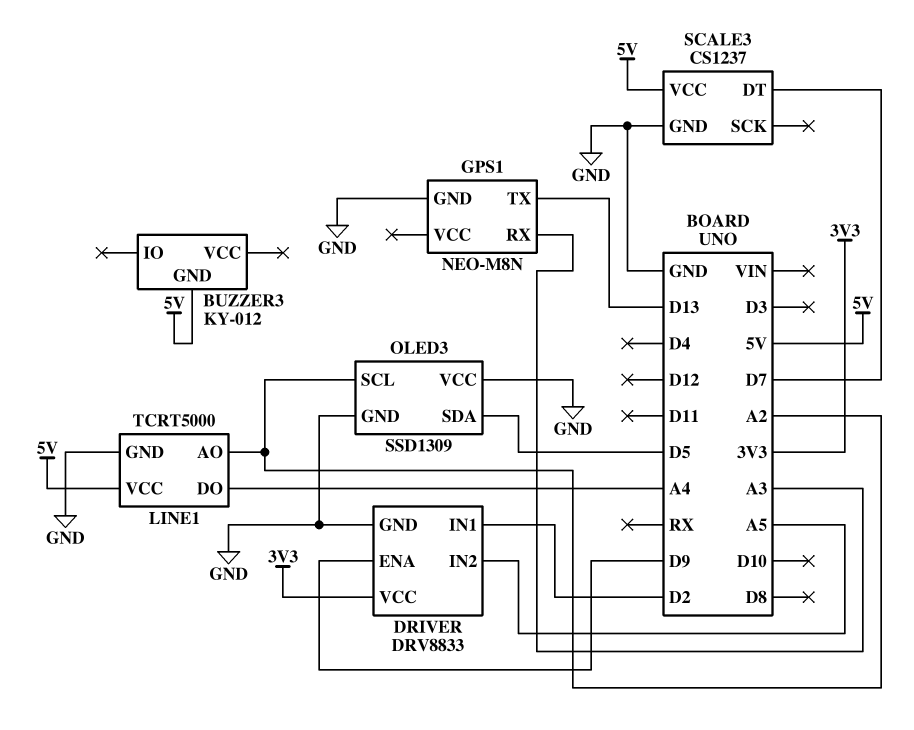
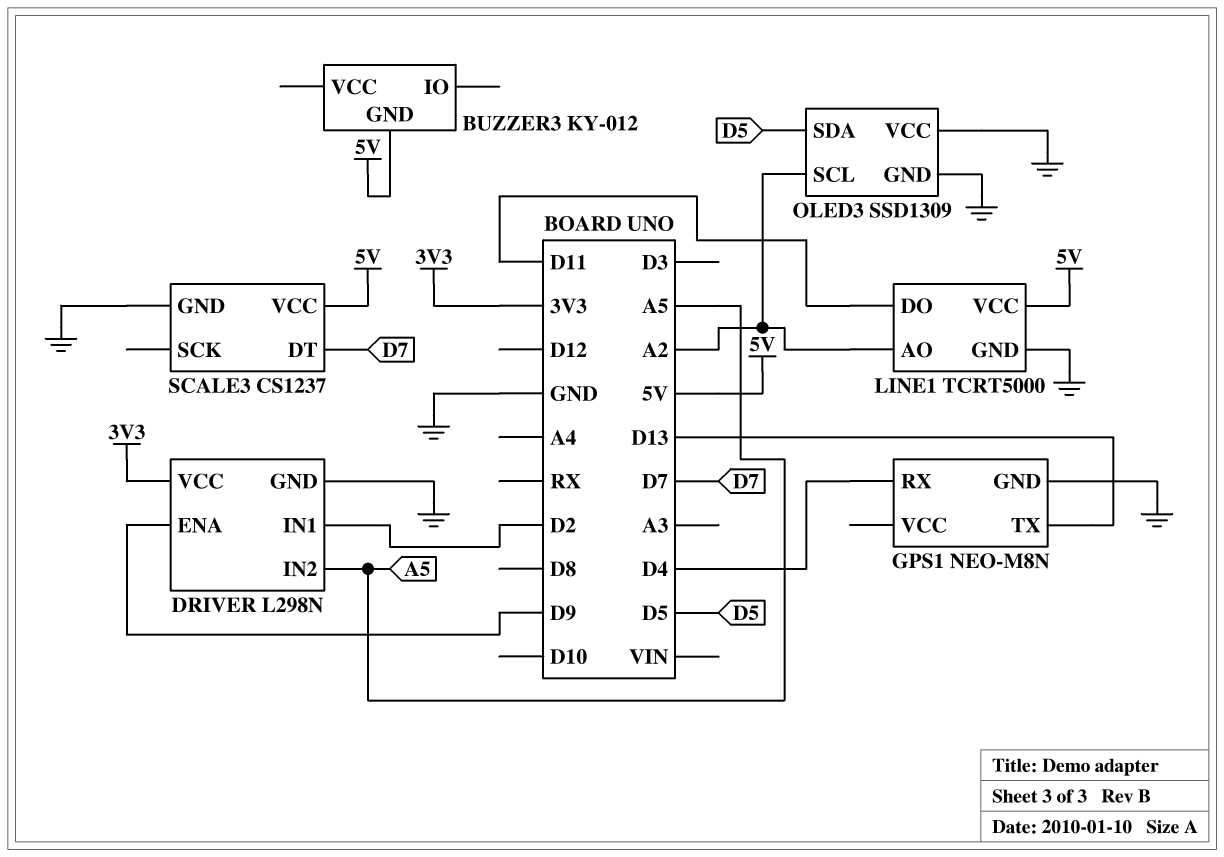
DRIVER: DRV8833 -> L298N
GPS1 pin RX: A3 -> D4
LINE1 pin DO: A4 -> D11

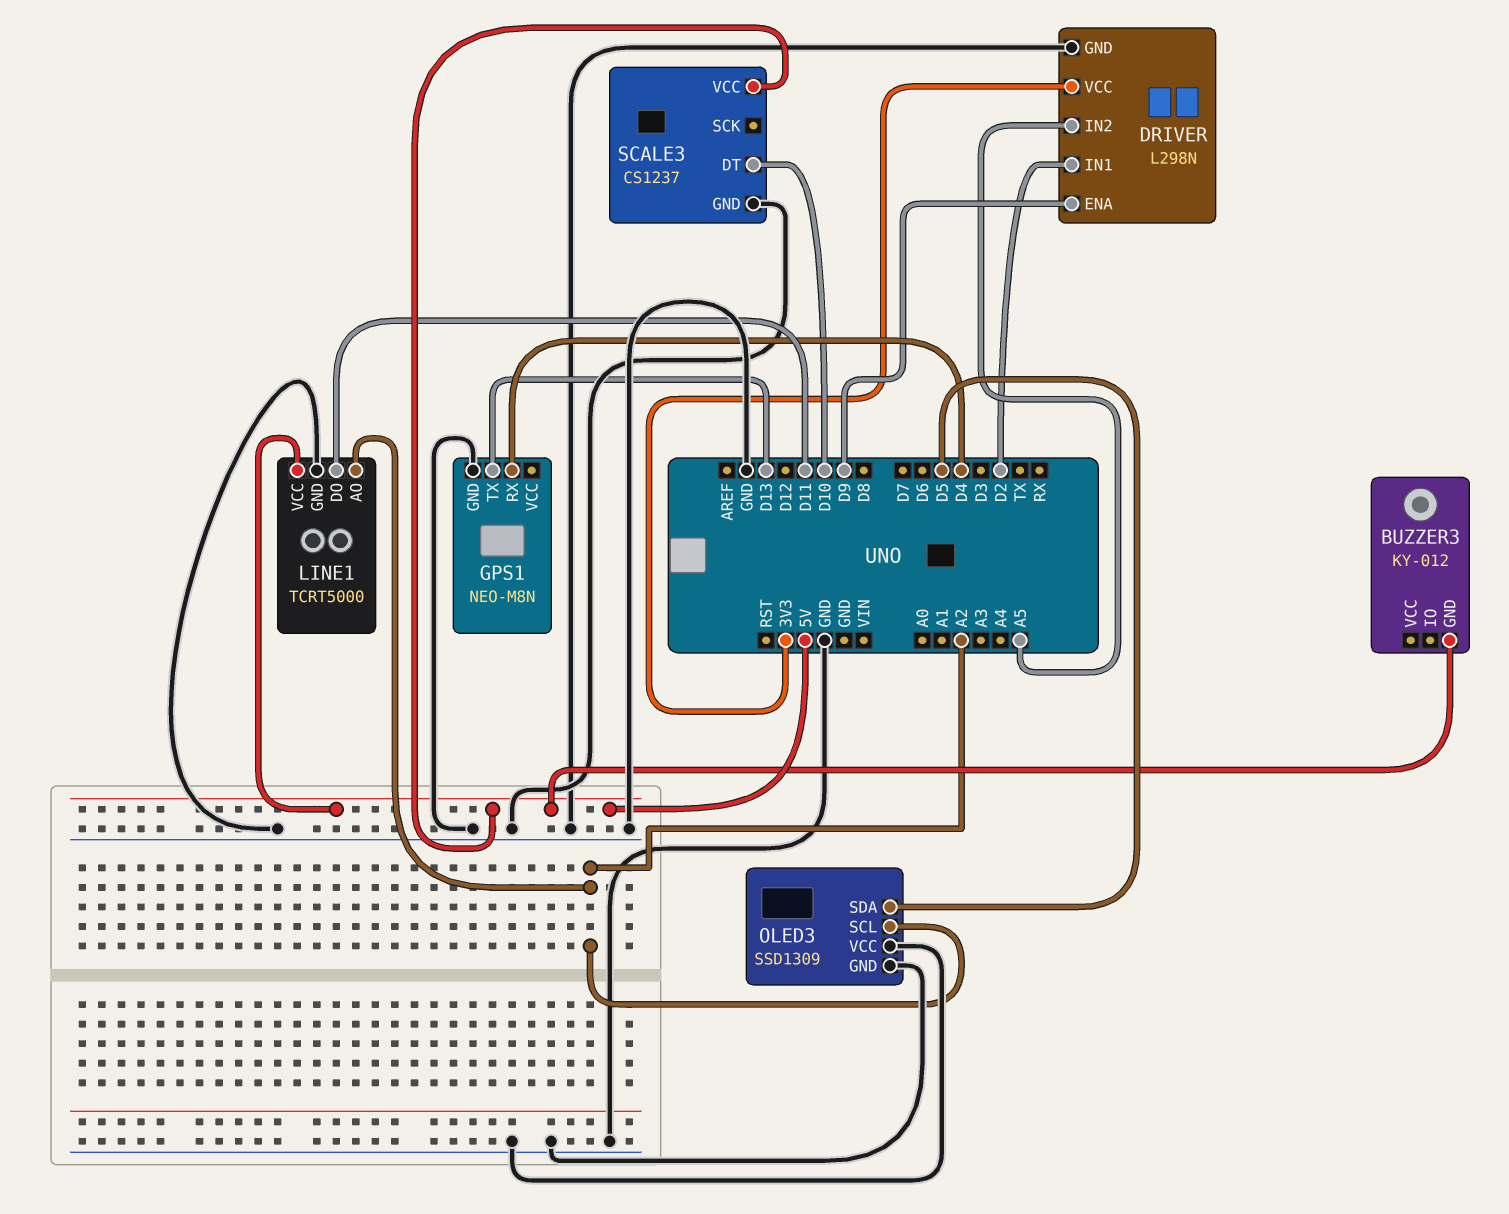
SCALE3 pin DT: D7 -> D10

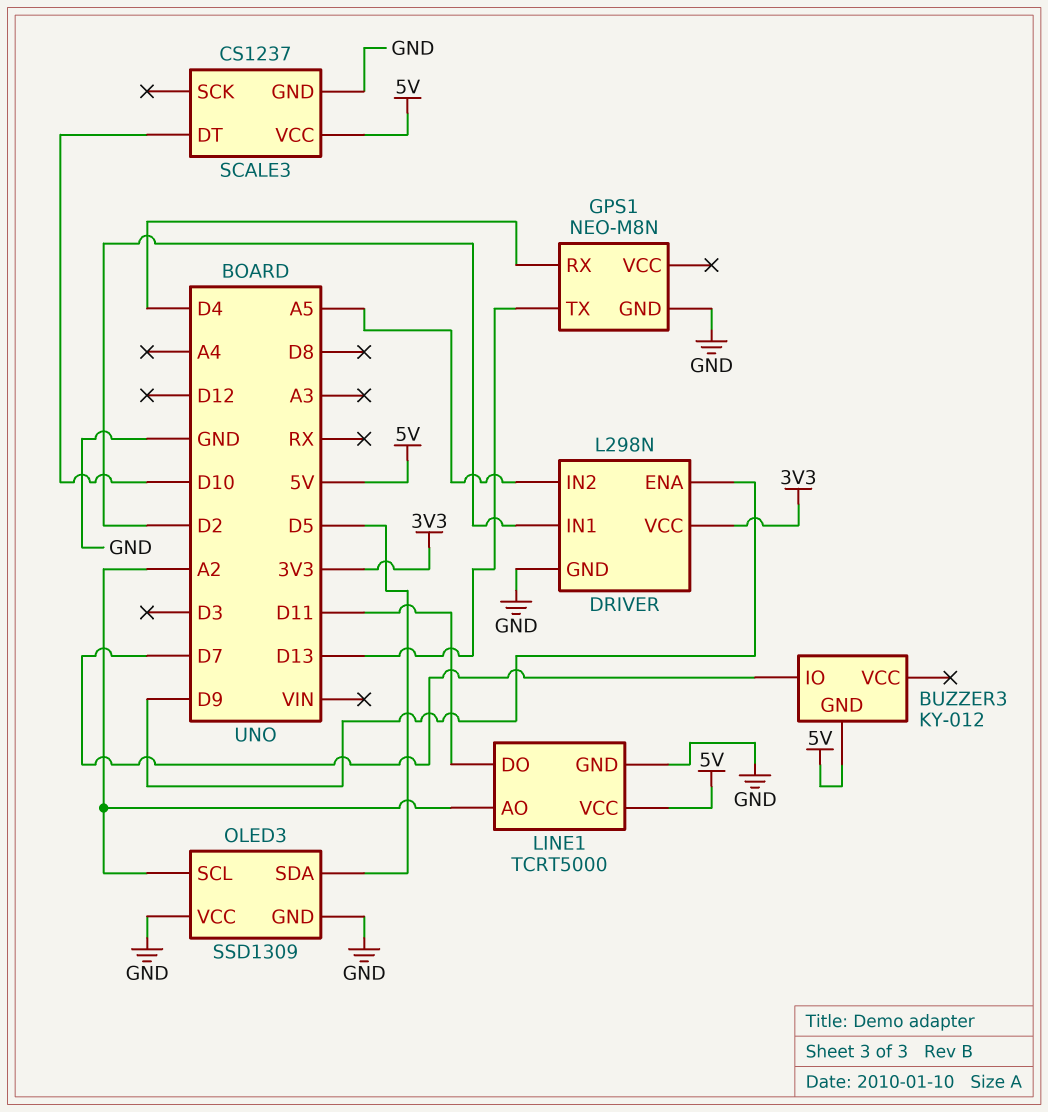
BUZZER3 pin IO: none -> D7

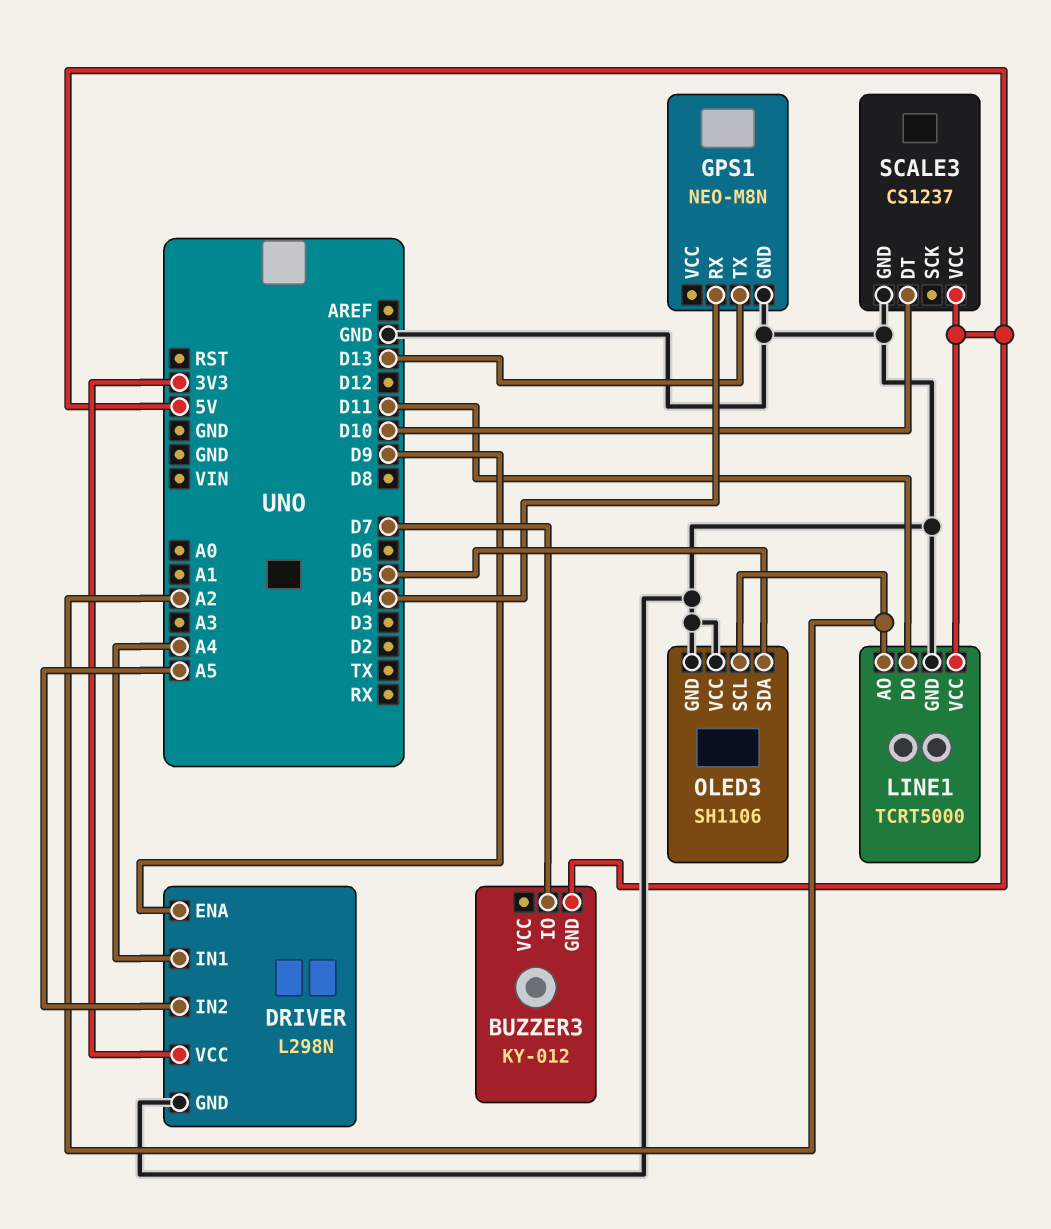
DRIVER pin IN1: D2 -> A4
OLED3: SSD1309 -> SH1106

